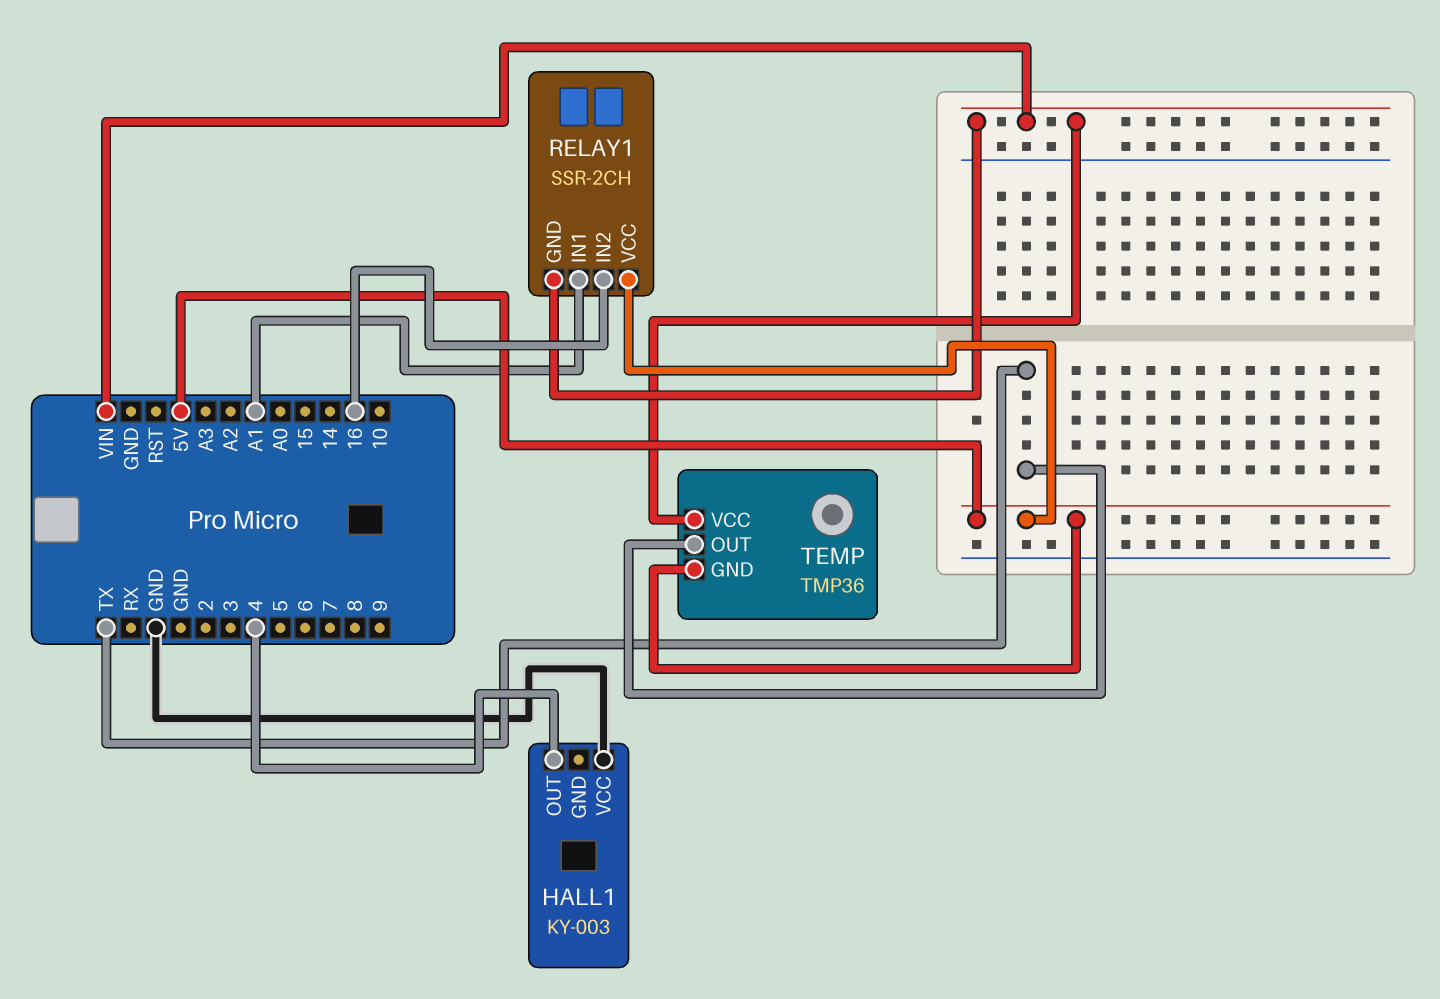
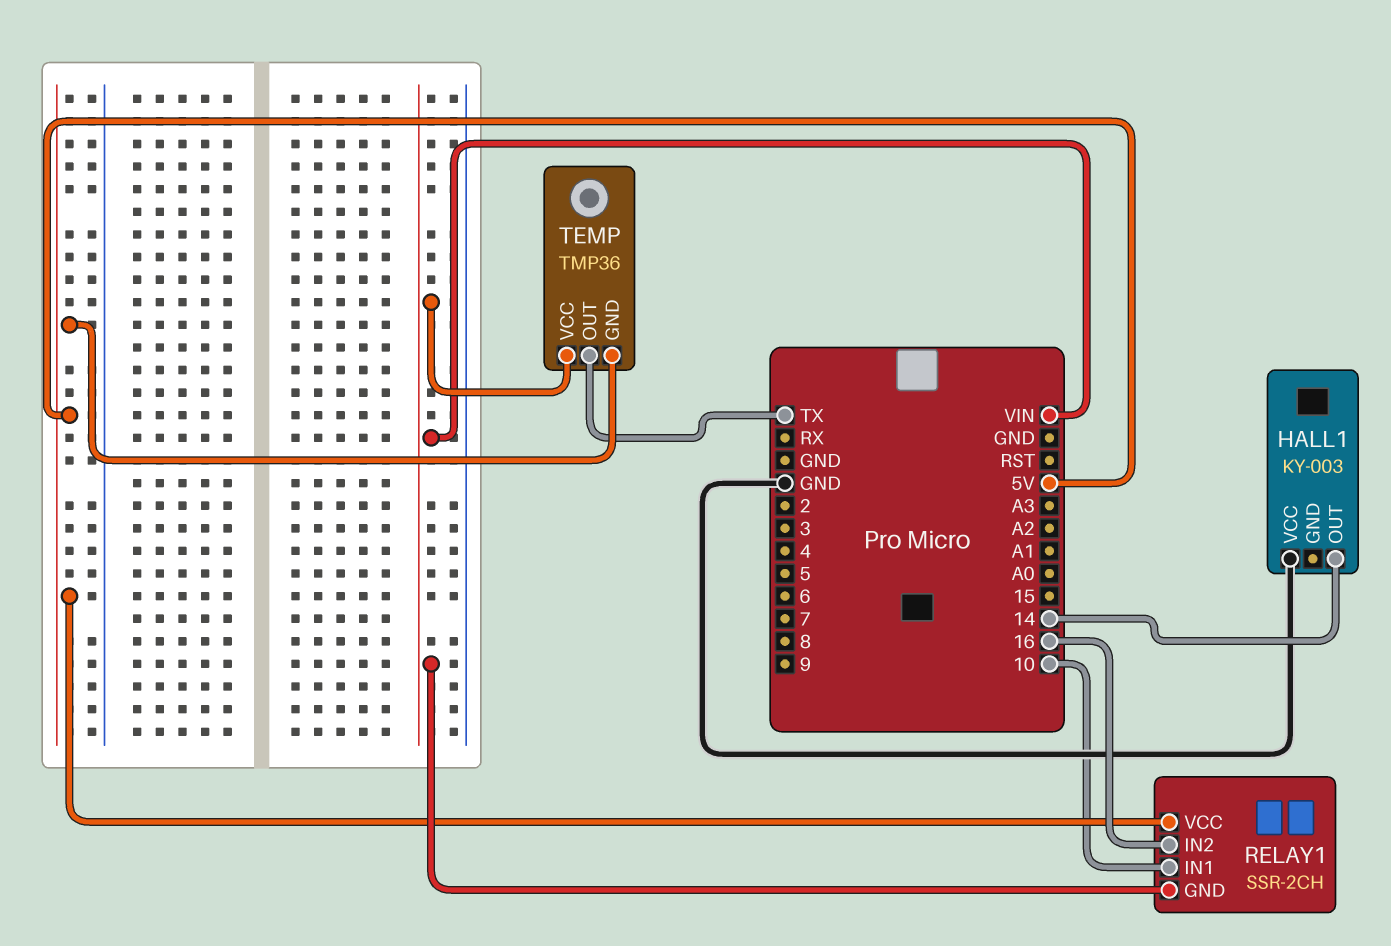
HALL1 pin OUT: 4 -> 14
RELAY1 pin IN1: A1 -> 10

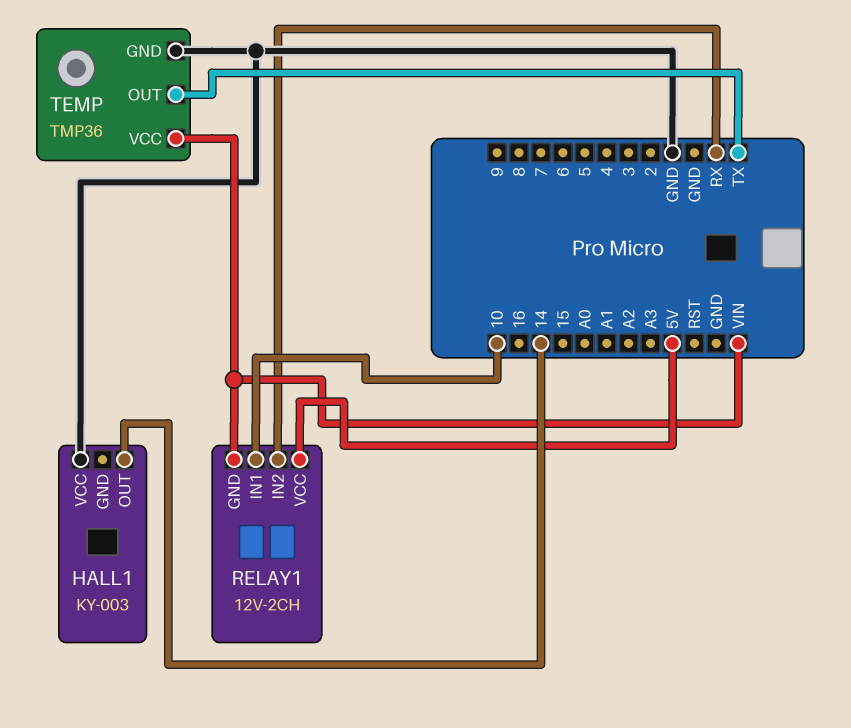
RELAY1: SSR-2CH -> 12V-2CH
RELAY1 pin IN2: 16 -> RX
TEMP pin GND: 5V -> GND

